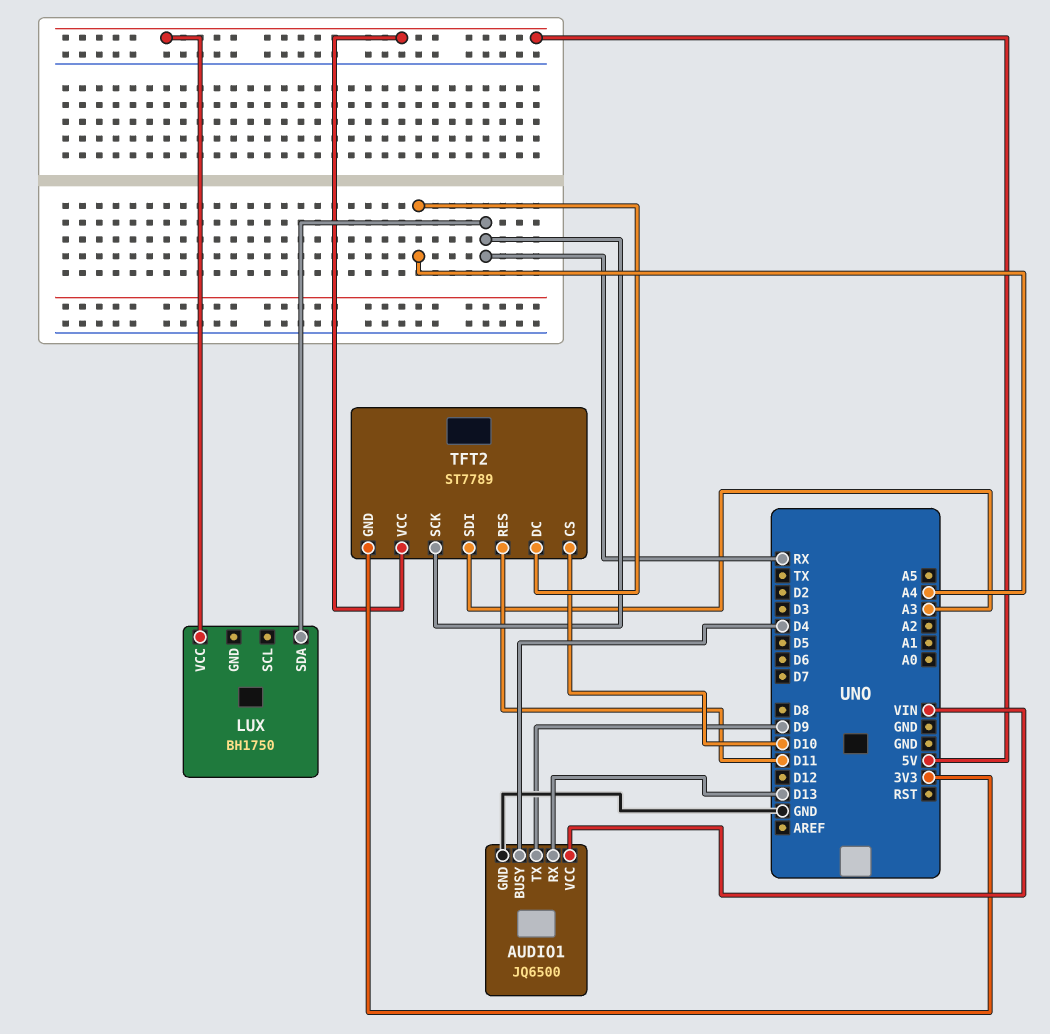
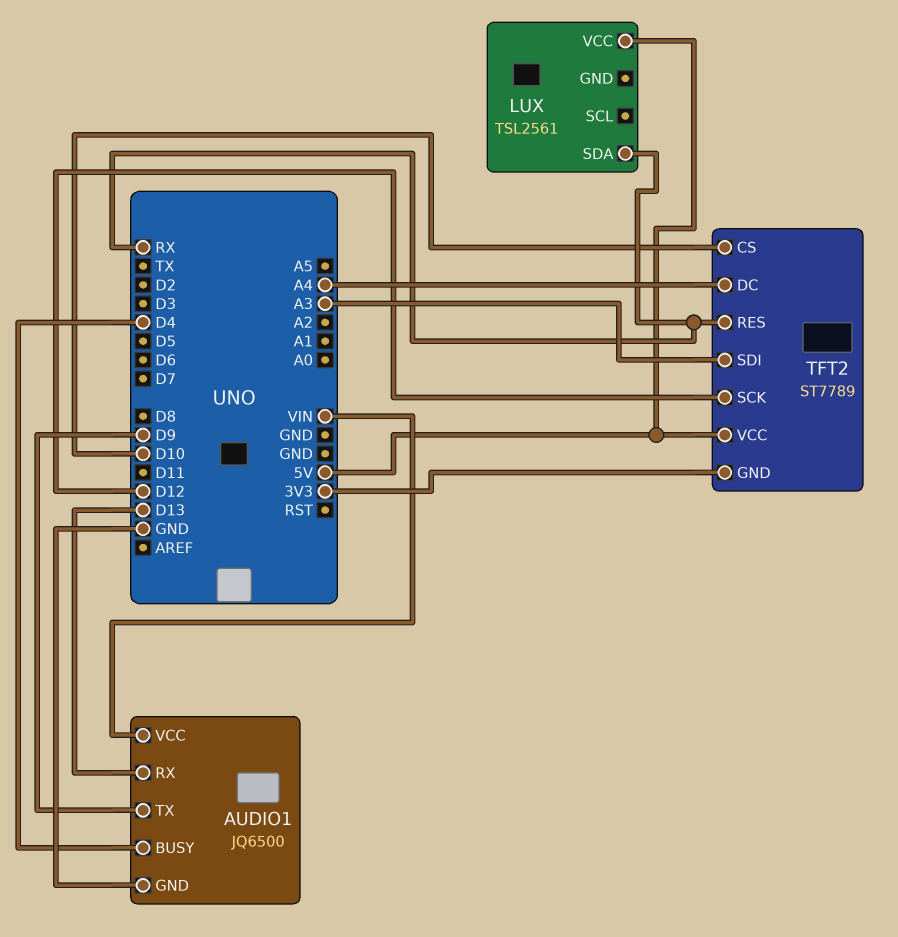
LUX: BH1750 -> TSL2561
TFT2 pin RES: D11 -> RX
TFT2 pin SCK: RX -> D12

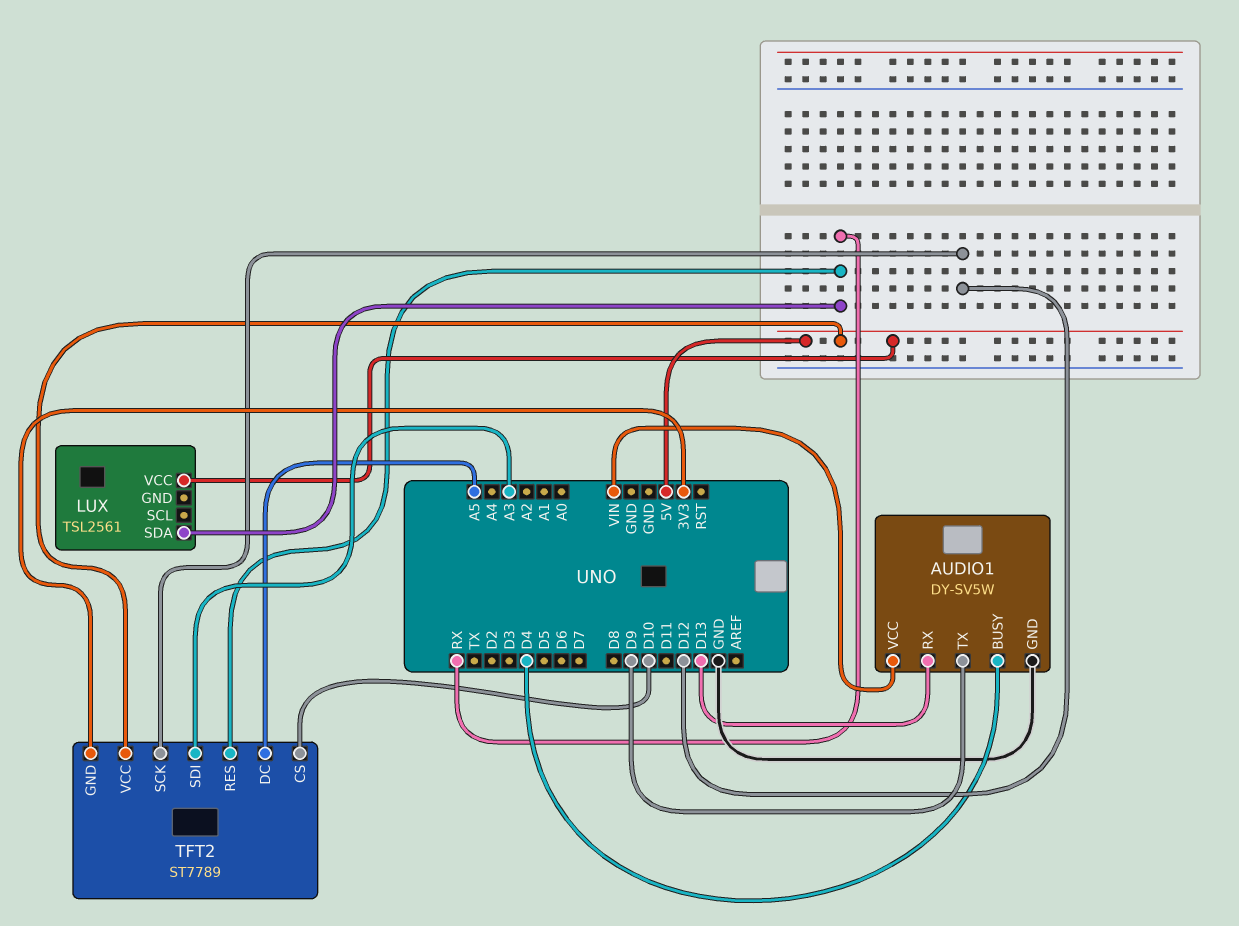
AUDIO1: JQ6500 -> DY-SV5W
TFT2 pin DC: A4 -> A5

